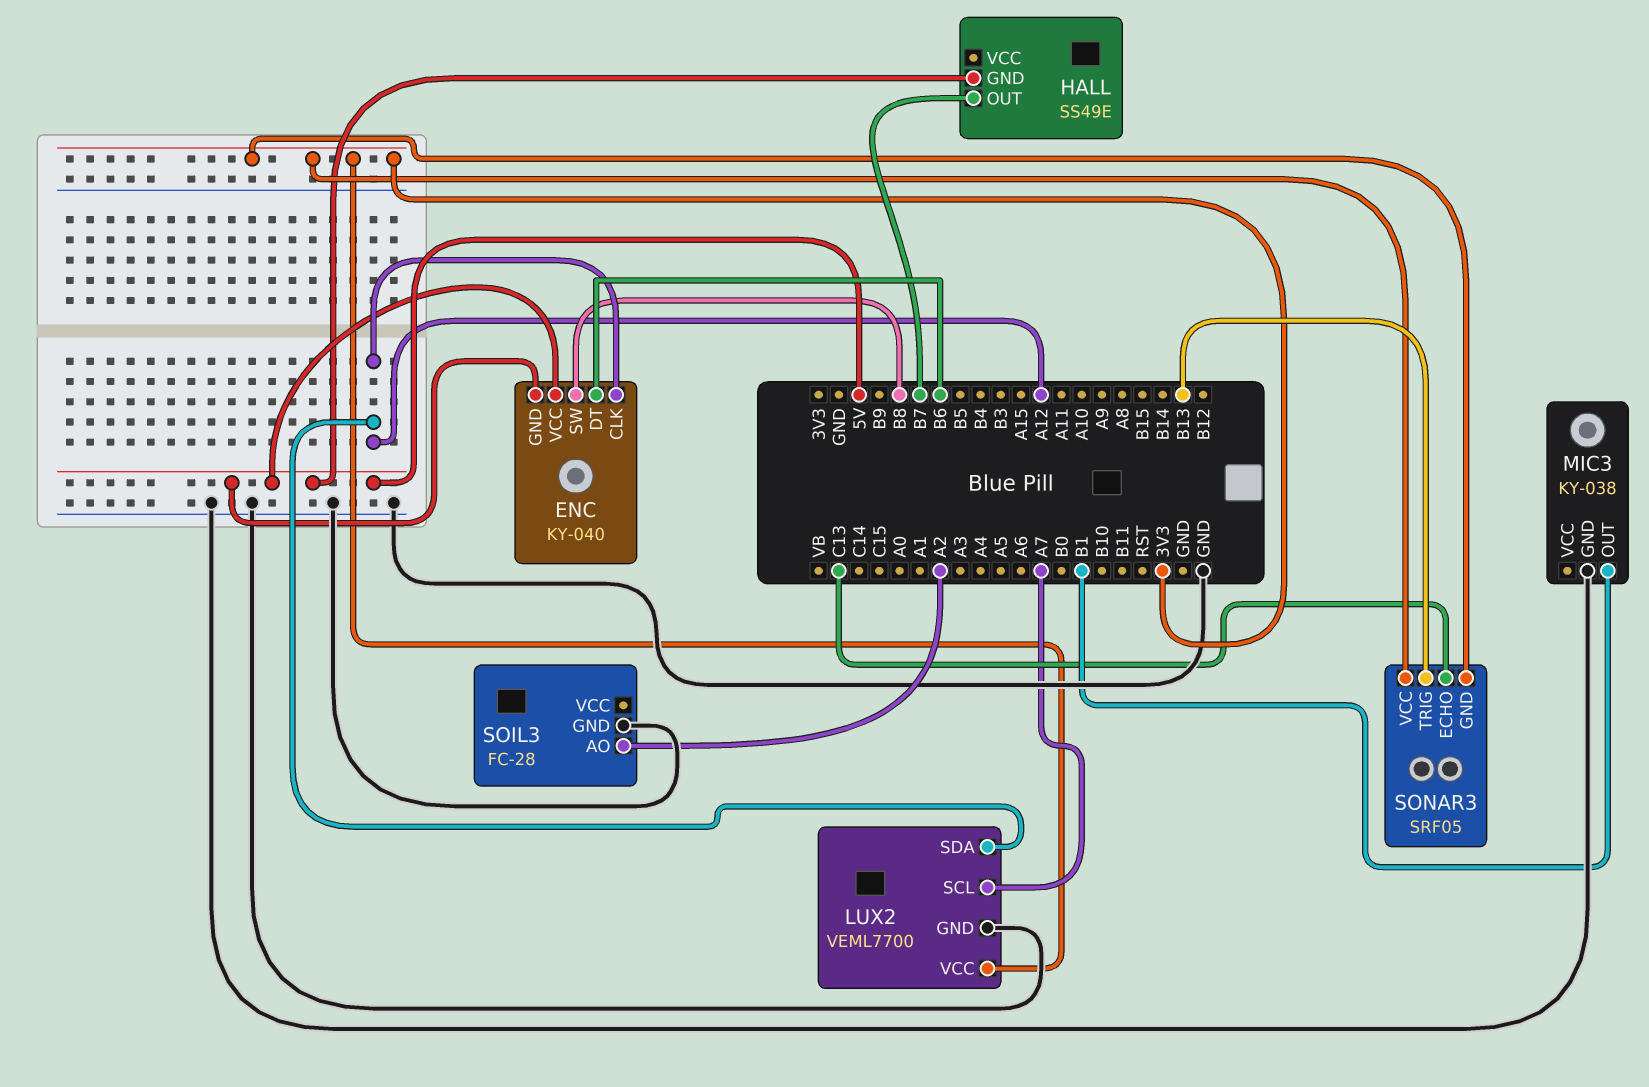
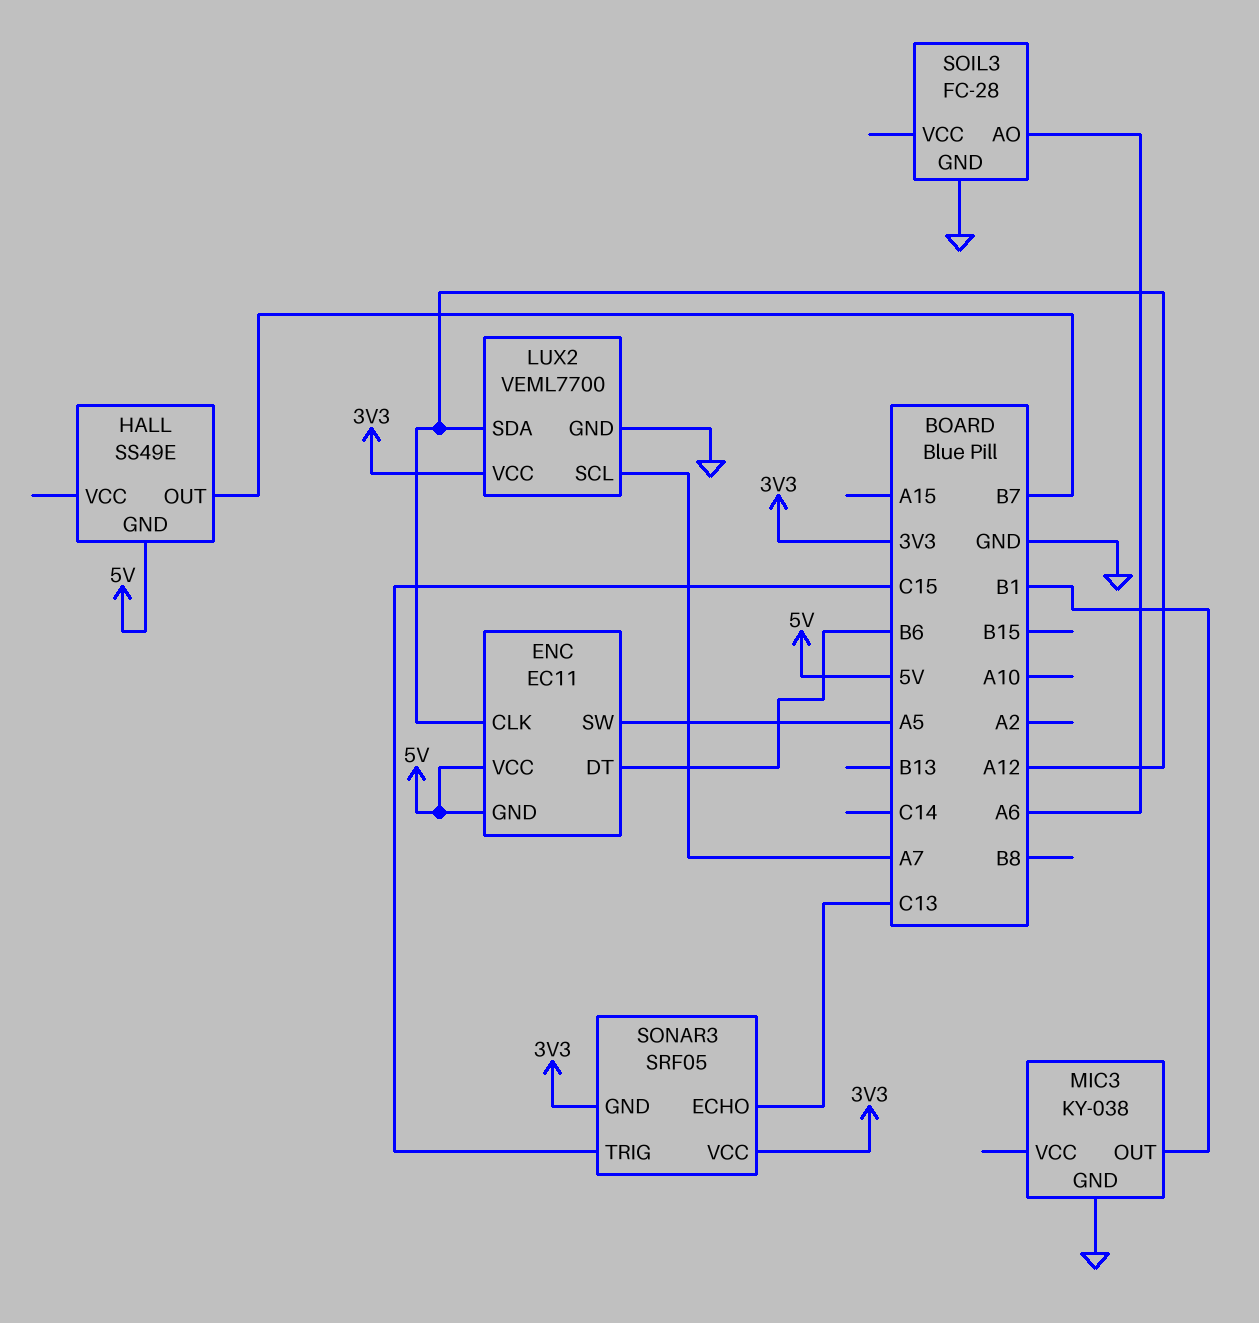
ENC: KY-040 -> EC11
ENC pin SW: B8 -> A5
SOIL3 pin AO: A2 -> A6
SONAR3 pin TRIG: B13 -> C15

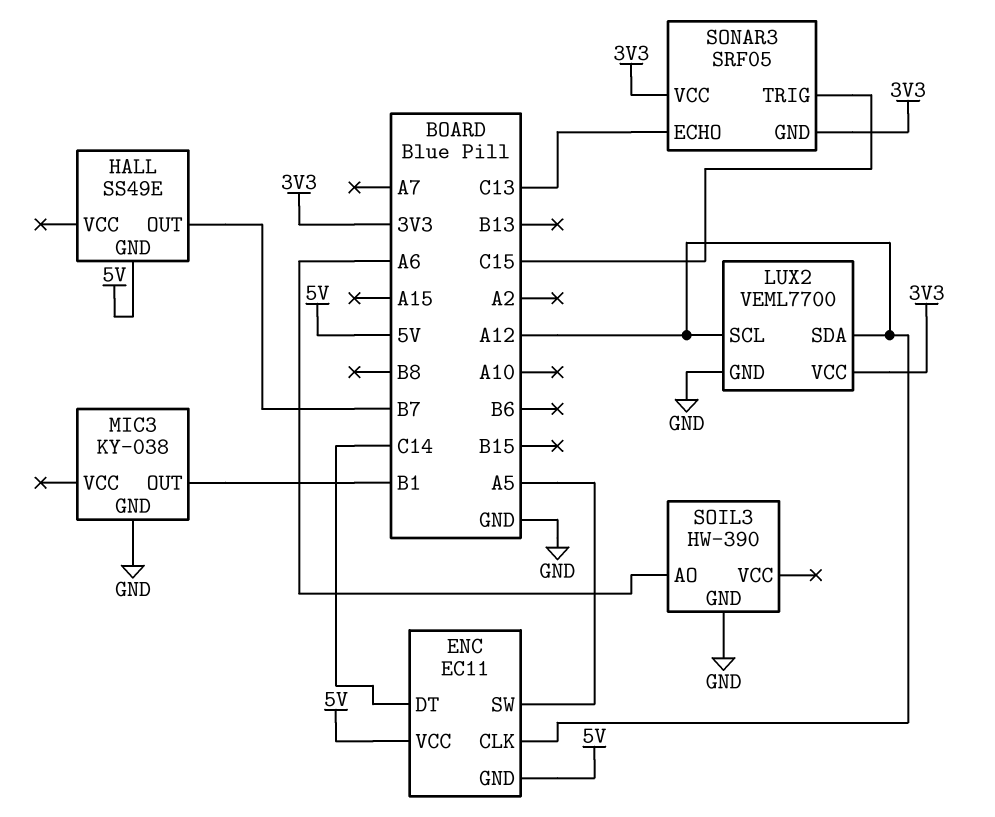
ENC pin DT: B6 -> C14
LUX2 pin SCL: A7 -> A12
SOIL3: FC-28 -> HW-390

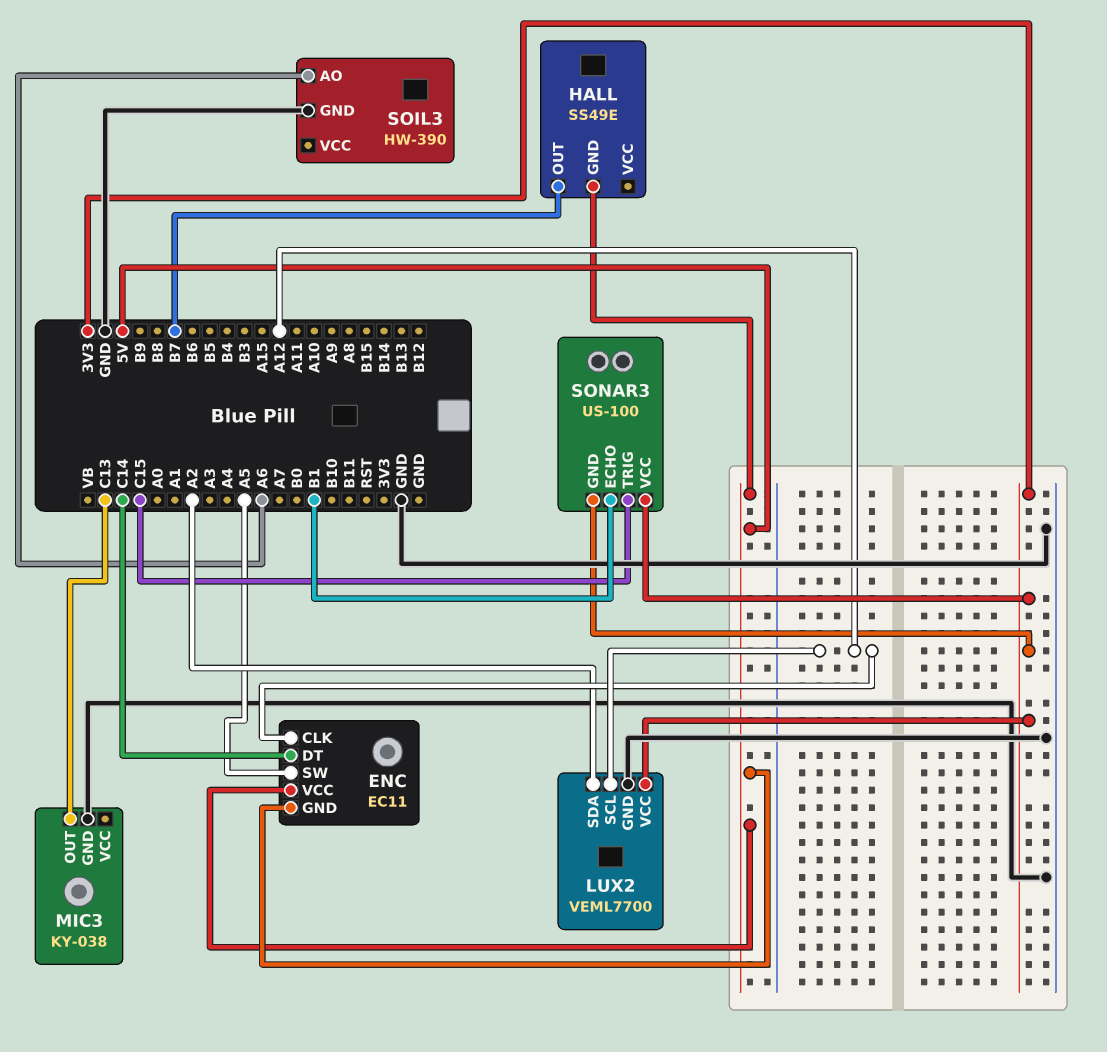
LUX2 pin SDA: A12 -> A2
MIC3 pin OUT: B1 -> C13
SONAR3: SRF05 -> US-100
SONAR3 pin ECHO: C13 -> B1

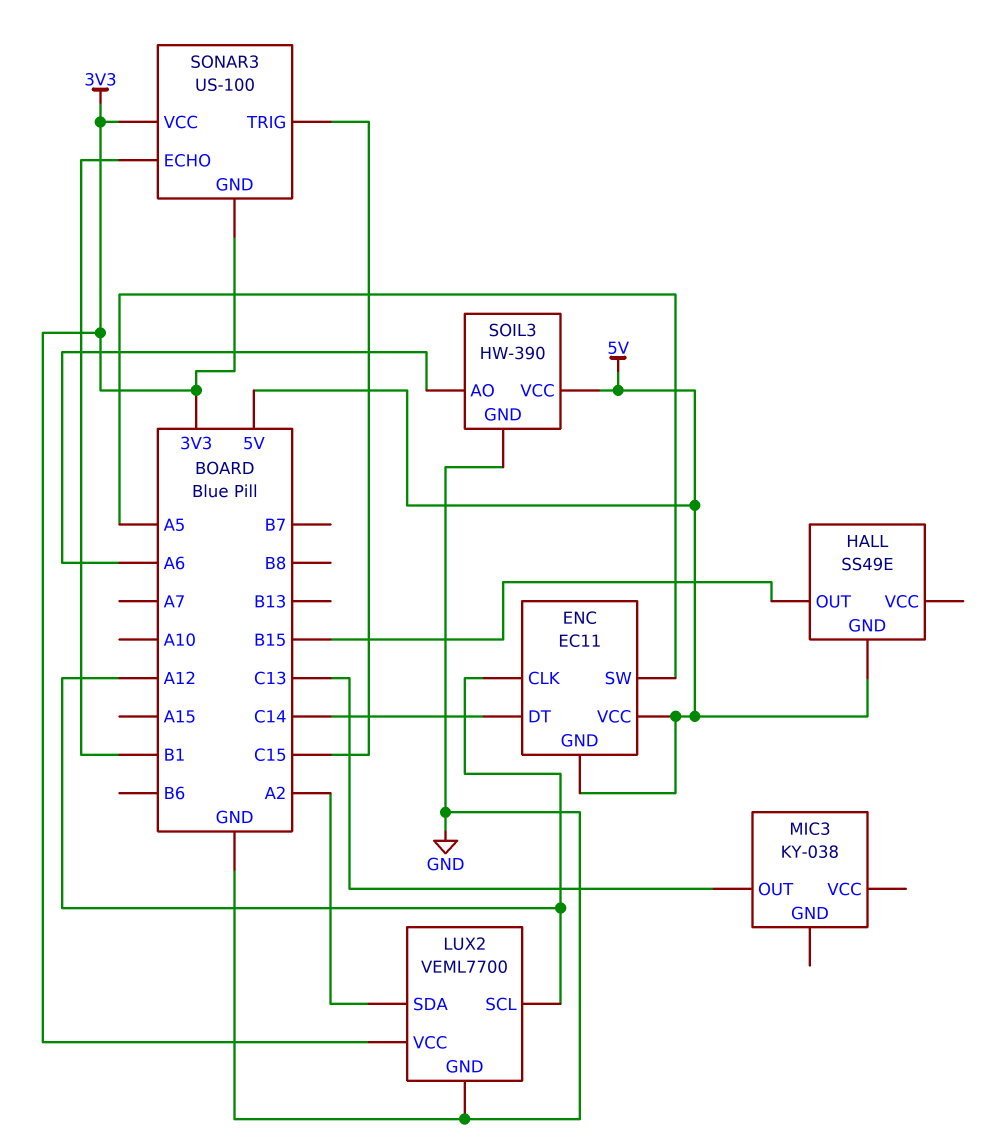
HALL pin OUT: B7 -> B15
MIC3 pin GND: GND -> none
SOIL3 pin VCC: none -> 5V

